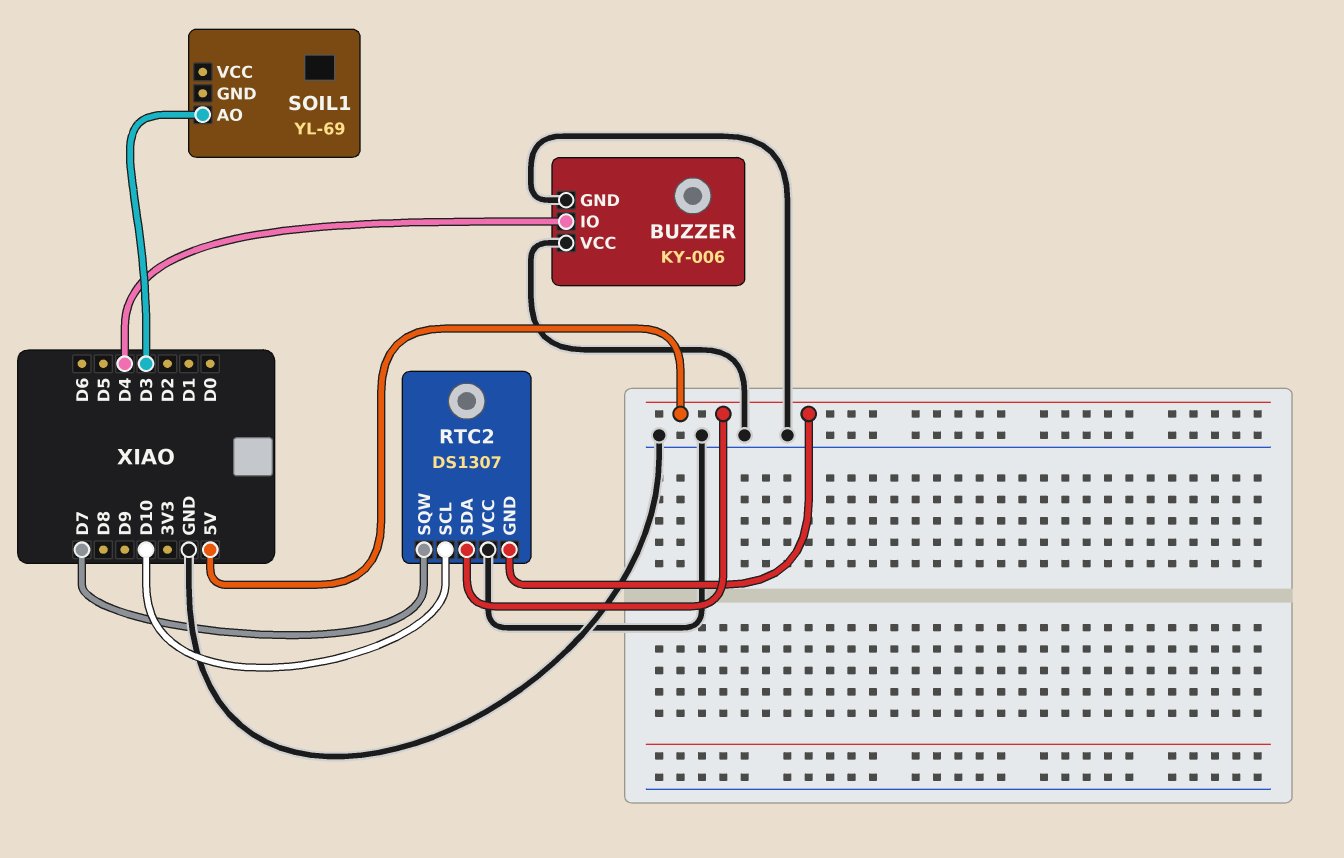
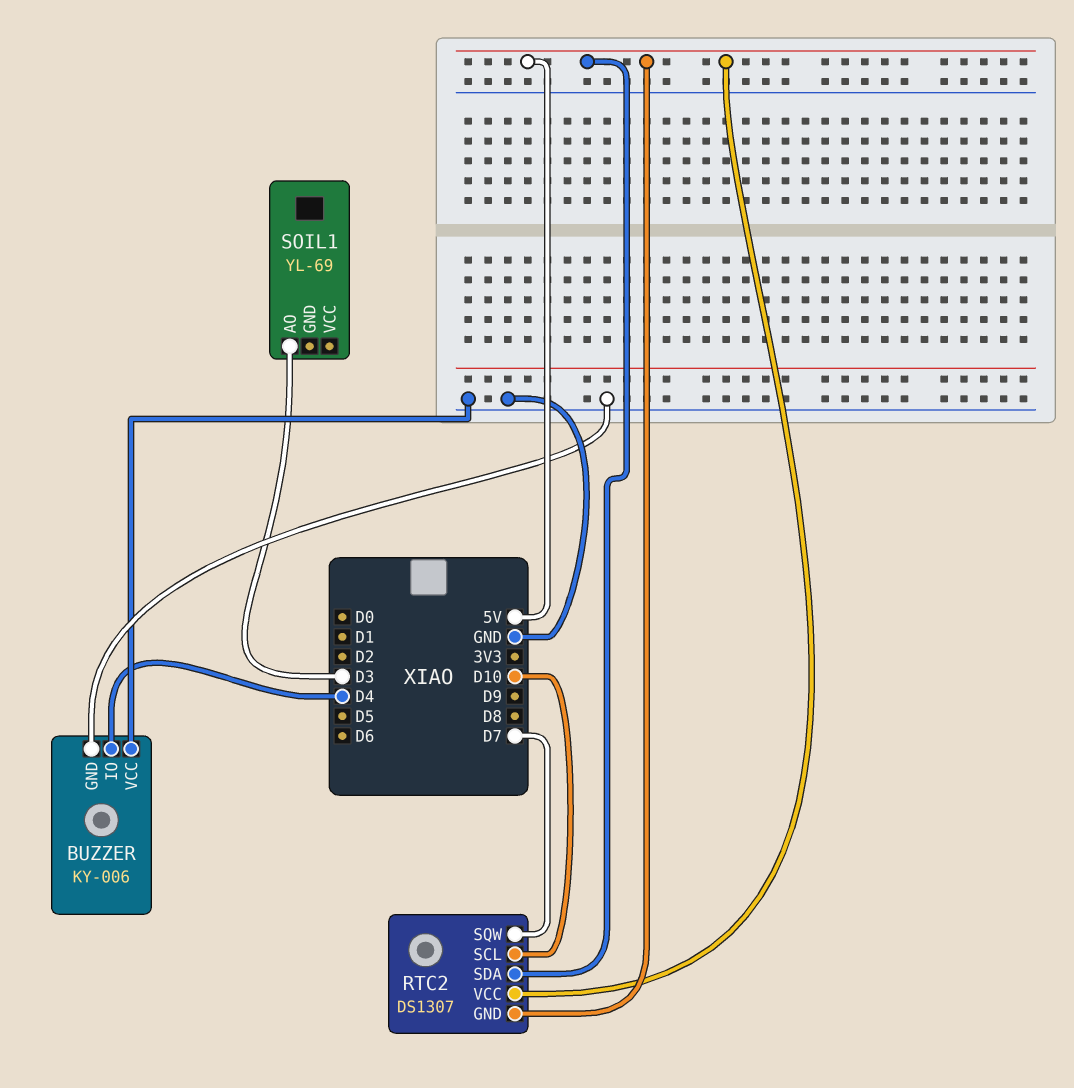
RTC2 pin VCC: GND -> 5V

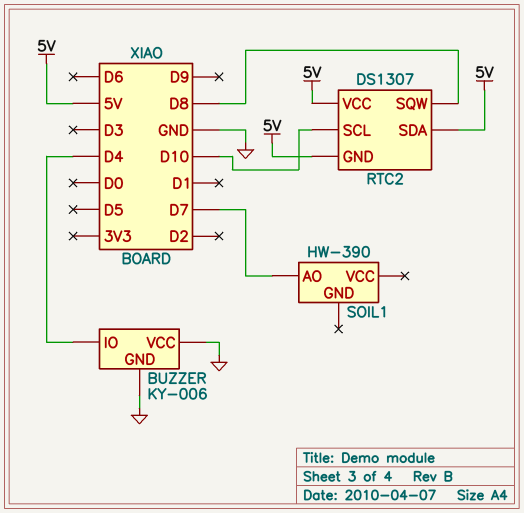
RTC2 pin SQW: D7 -> D8
SOIL1: YL-69 -> HW-390
SOIL1 pin AO: D3 -> D7

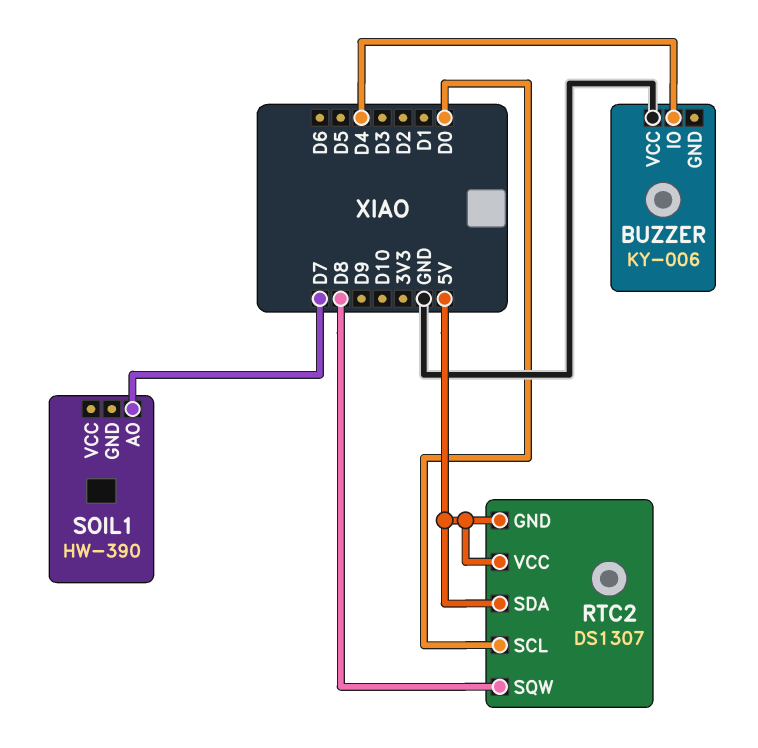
BUZZER pin GND: GND -> none
RTC2 pin SCL: D10 -> D0

